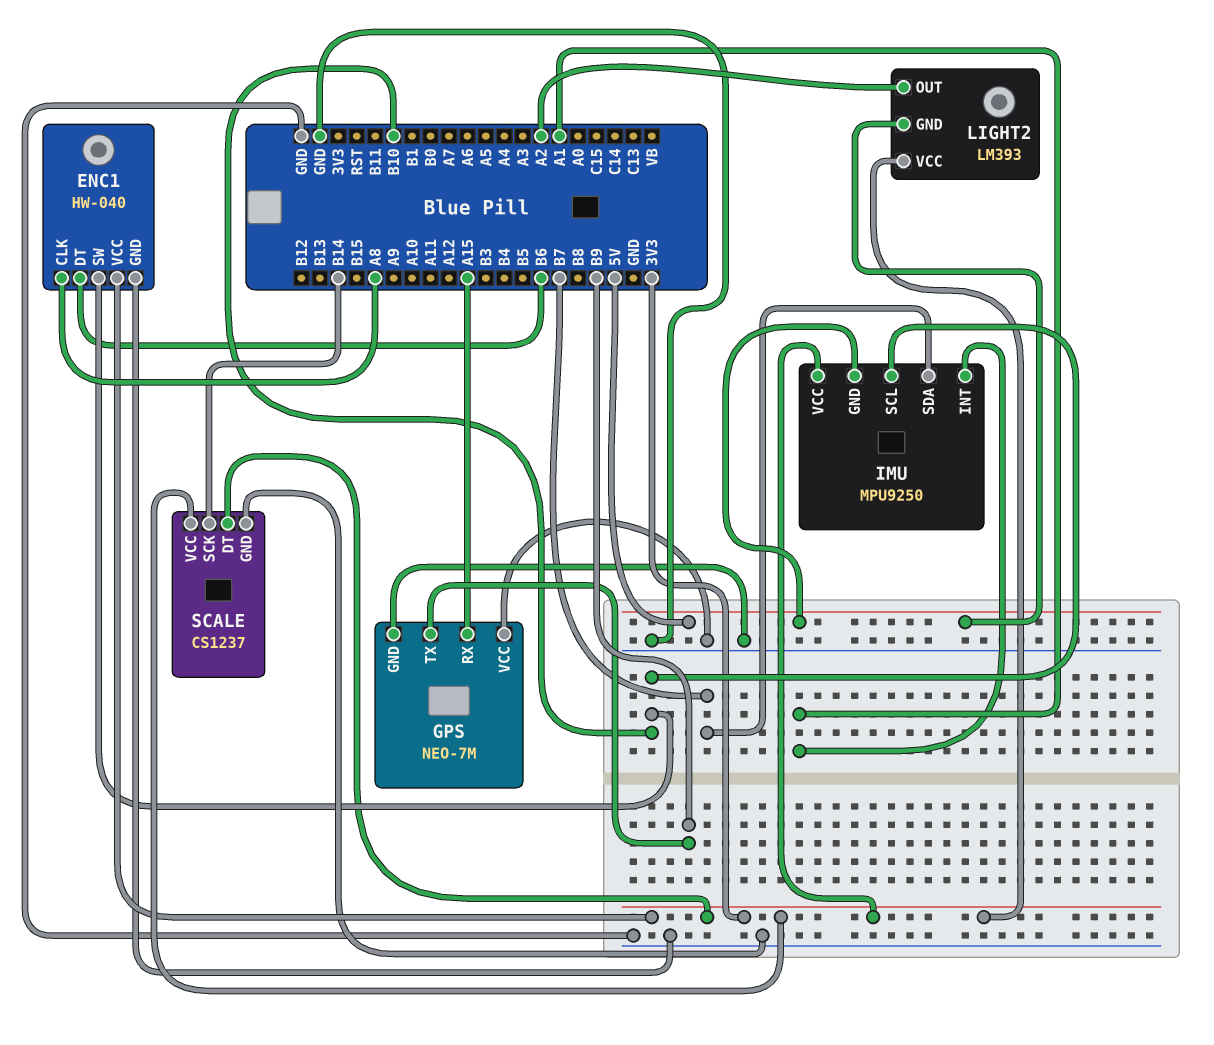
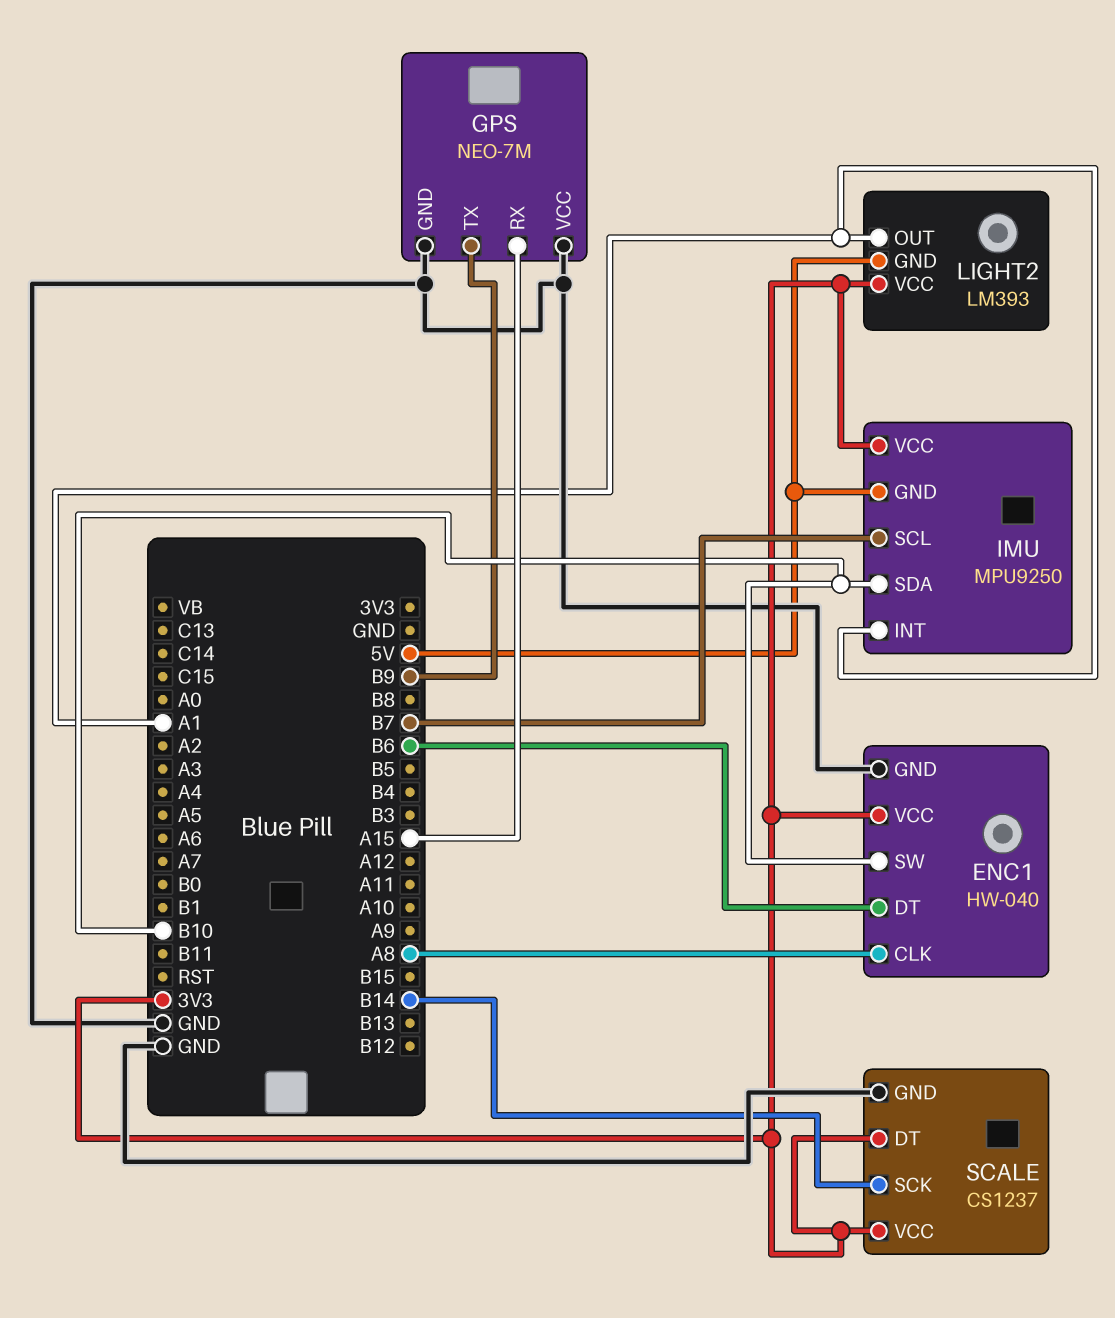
IMU pin SCL: B10 -> B7
IMU pin SDA: B7 -> B10
LIGHT2 pin OUT: A2 -> A1

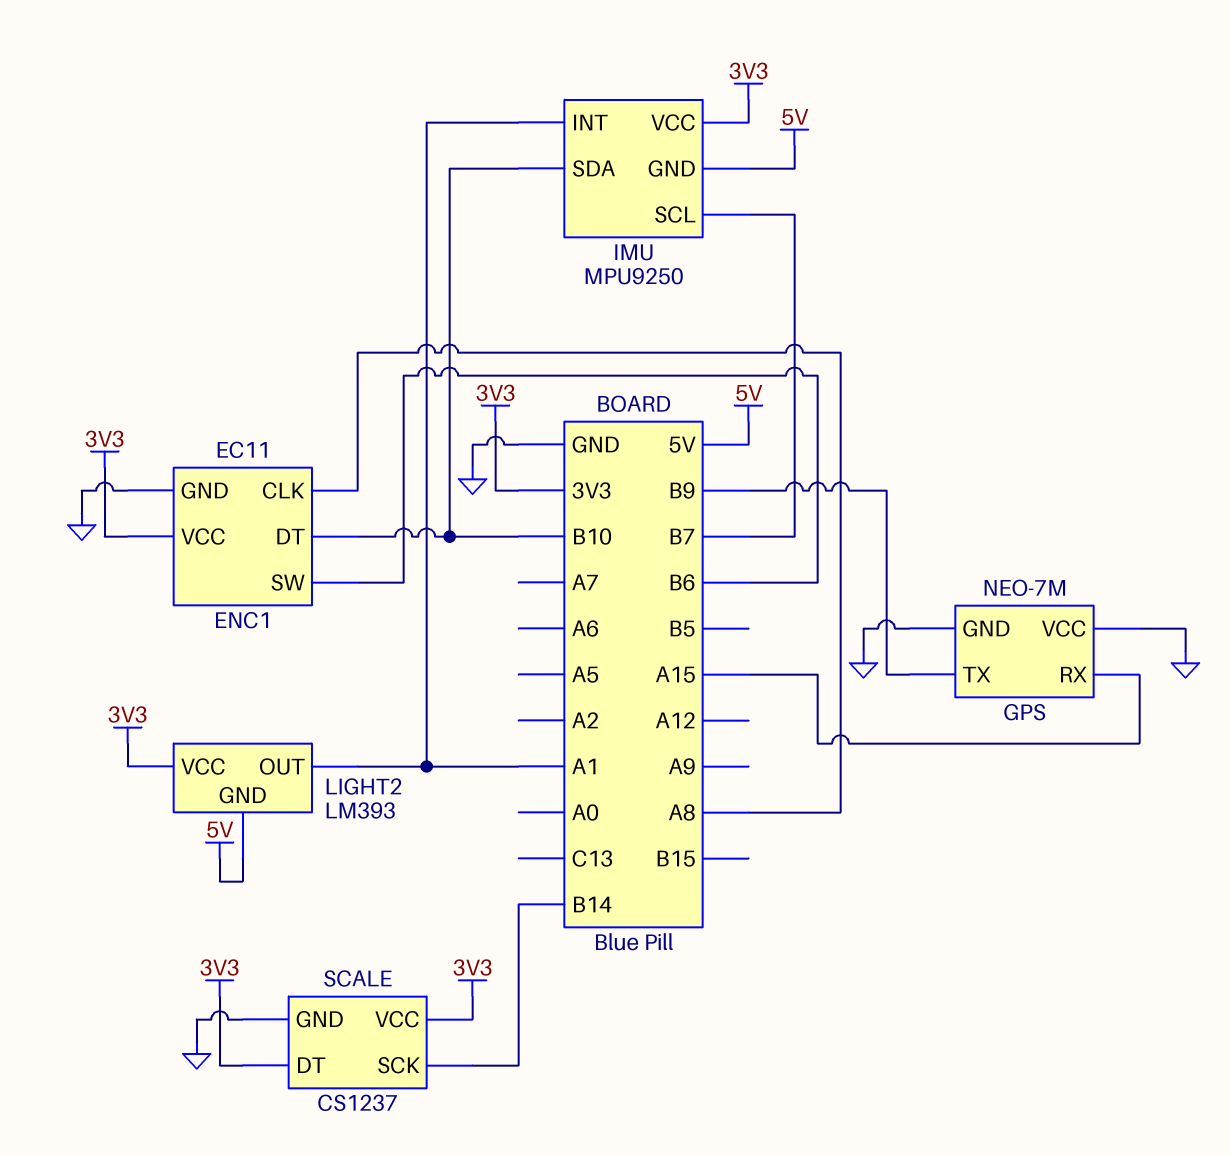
ENC1: HW-040 -> EC11
ENC1 pin DT: B6 -> B10
ENC1 pin SW: B10 -> B6

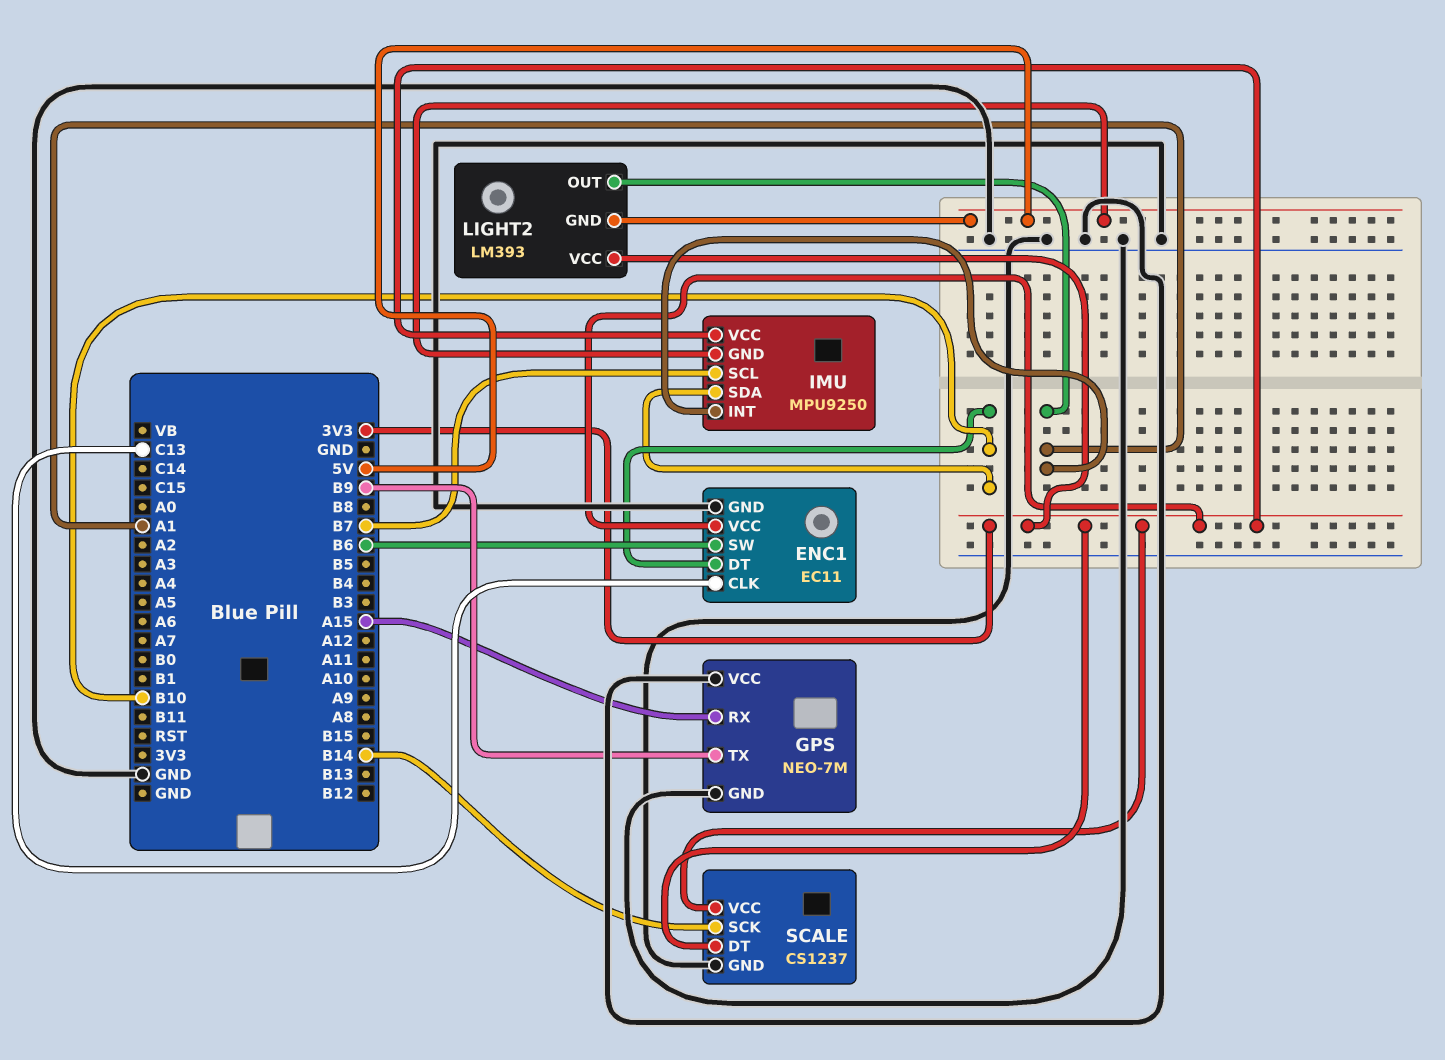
ENC1 pin CLK: A8 -> C13

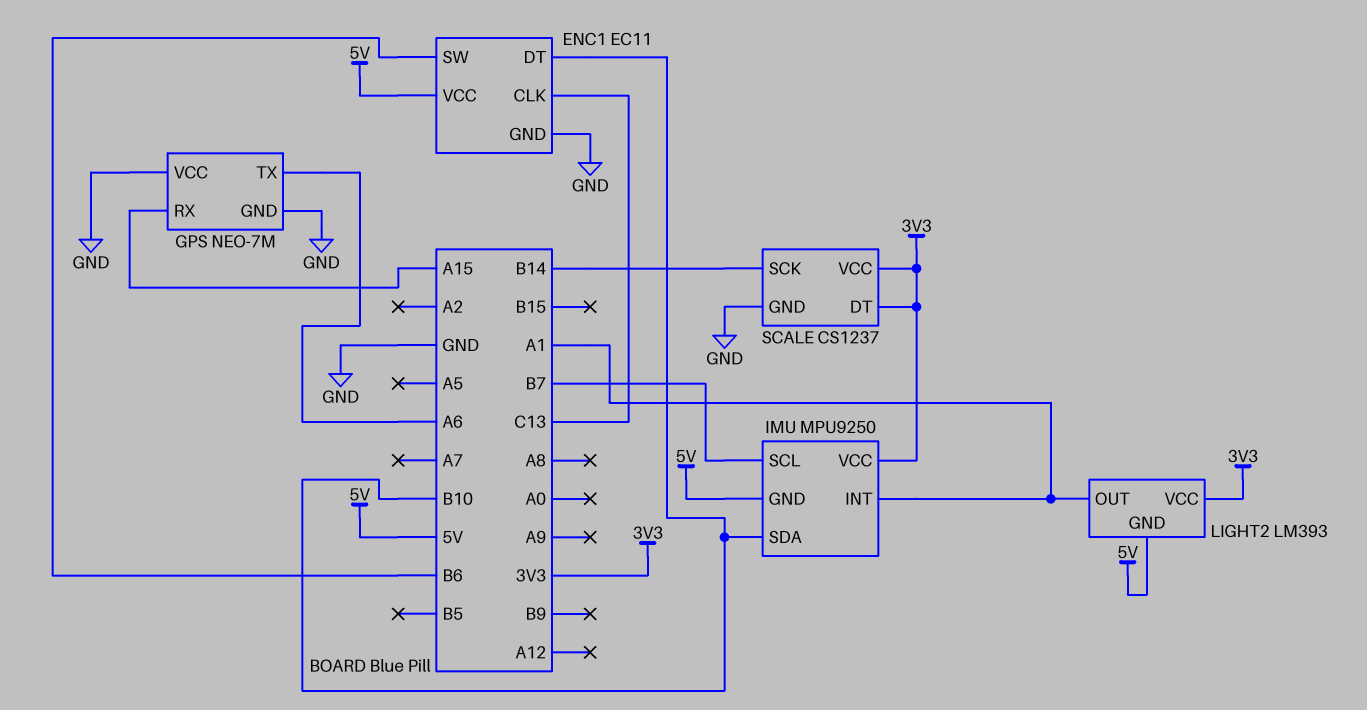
ENC1 pin VCC: 3V3 -> 5V
GPS pin TX: B9 -> A6

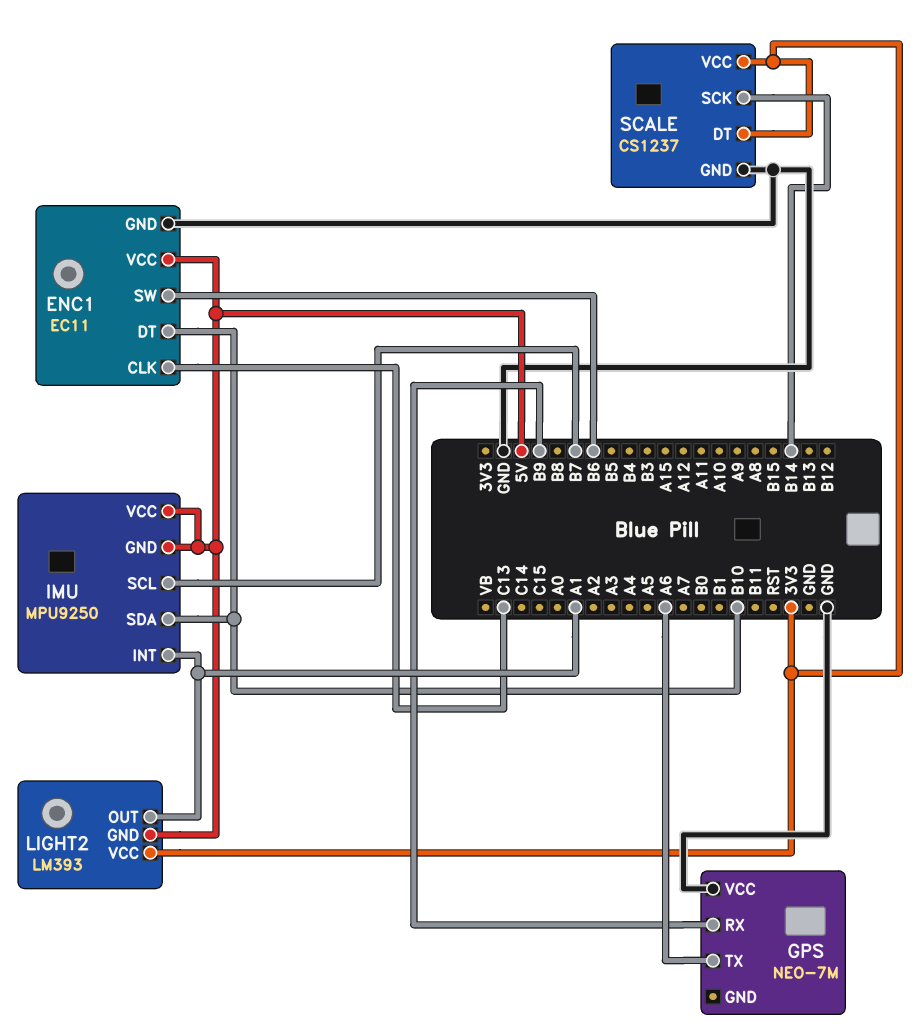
GPS pin GND: GND -> none
GPS pin RX: A15 -> B9
IMU pin VCC: 3V3 -> 5V

